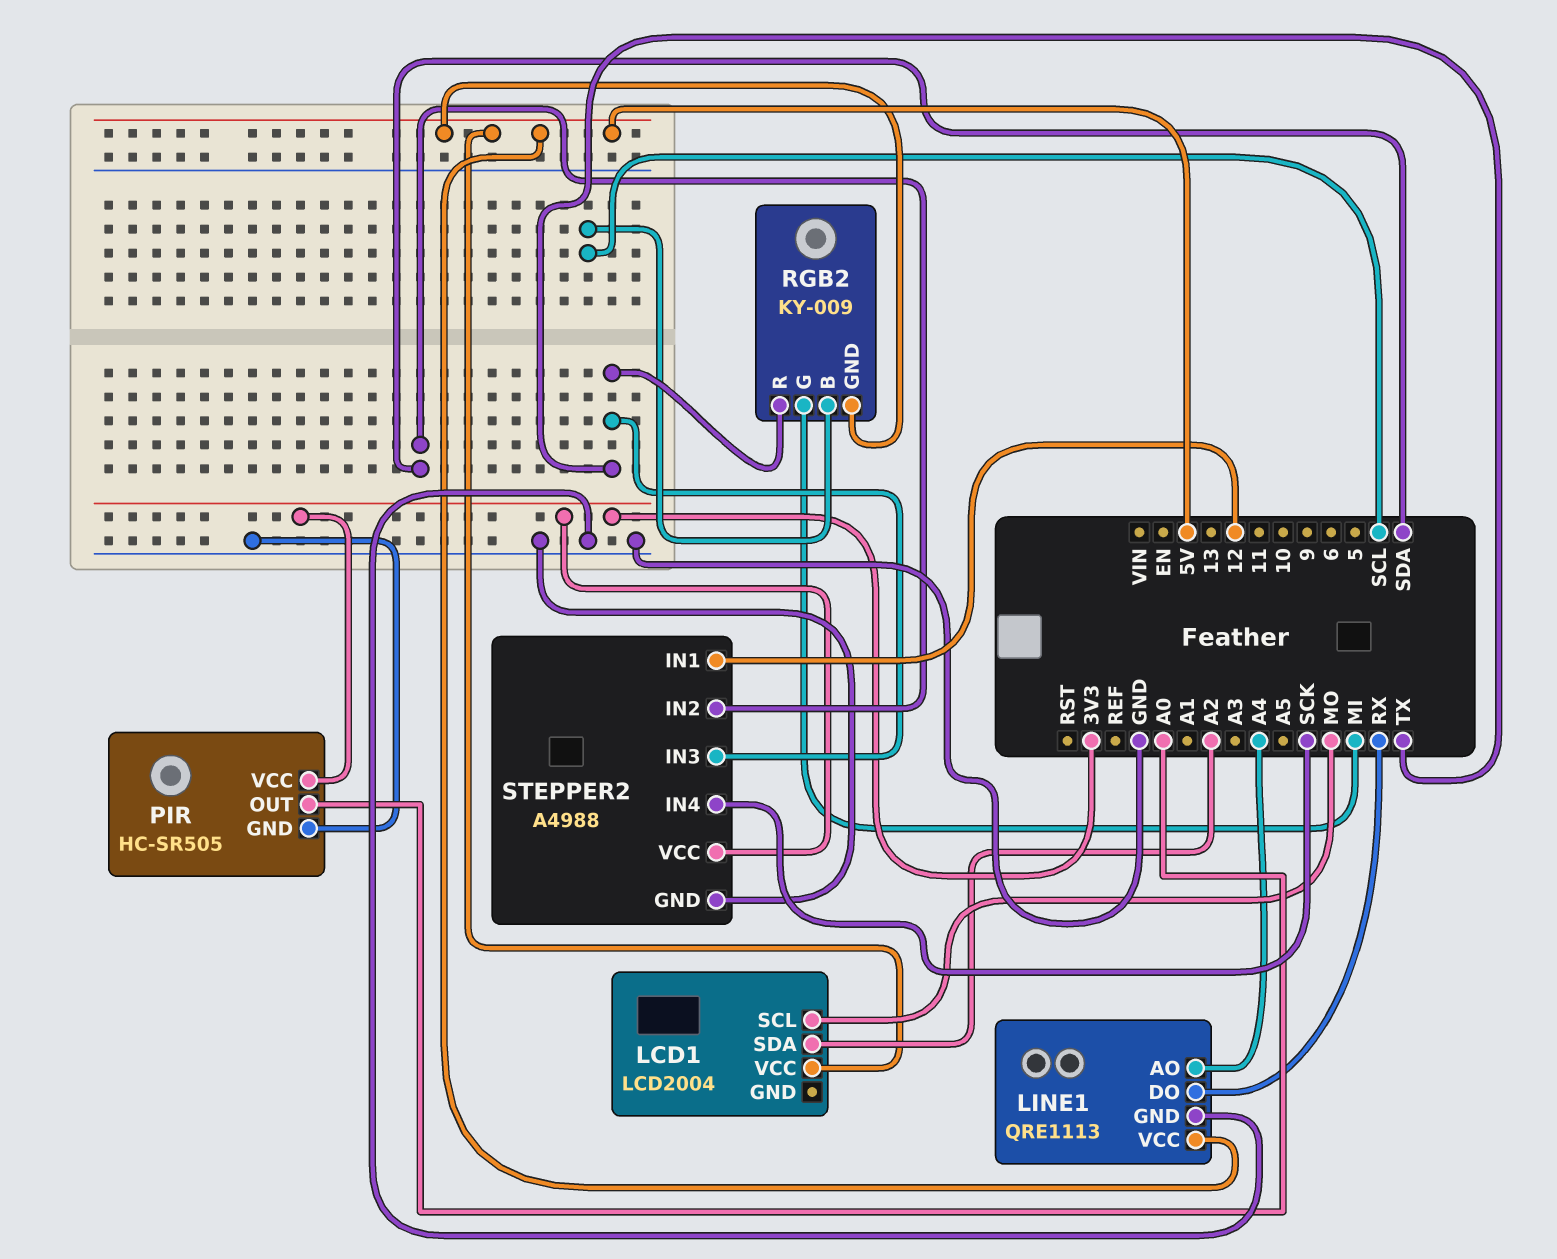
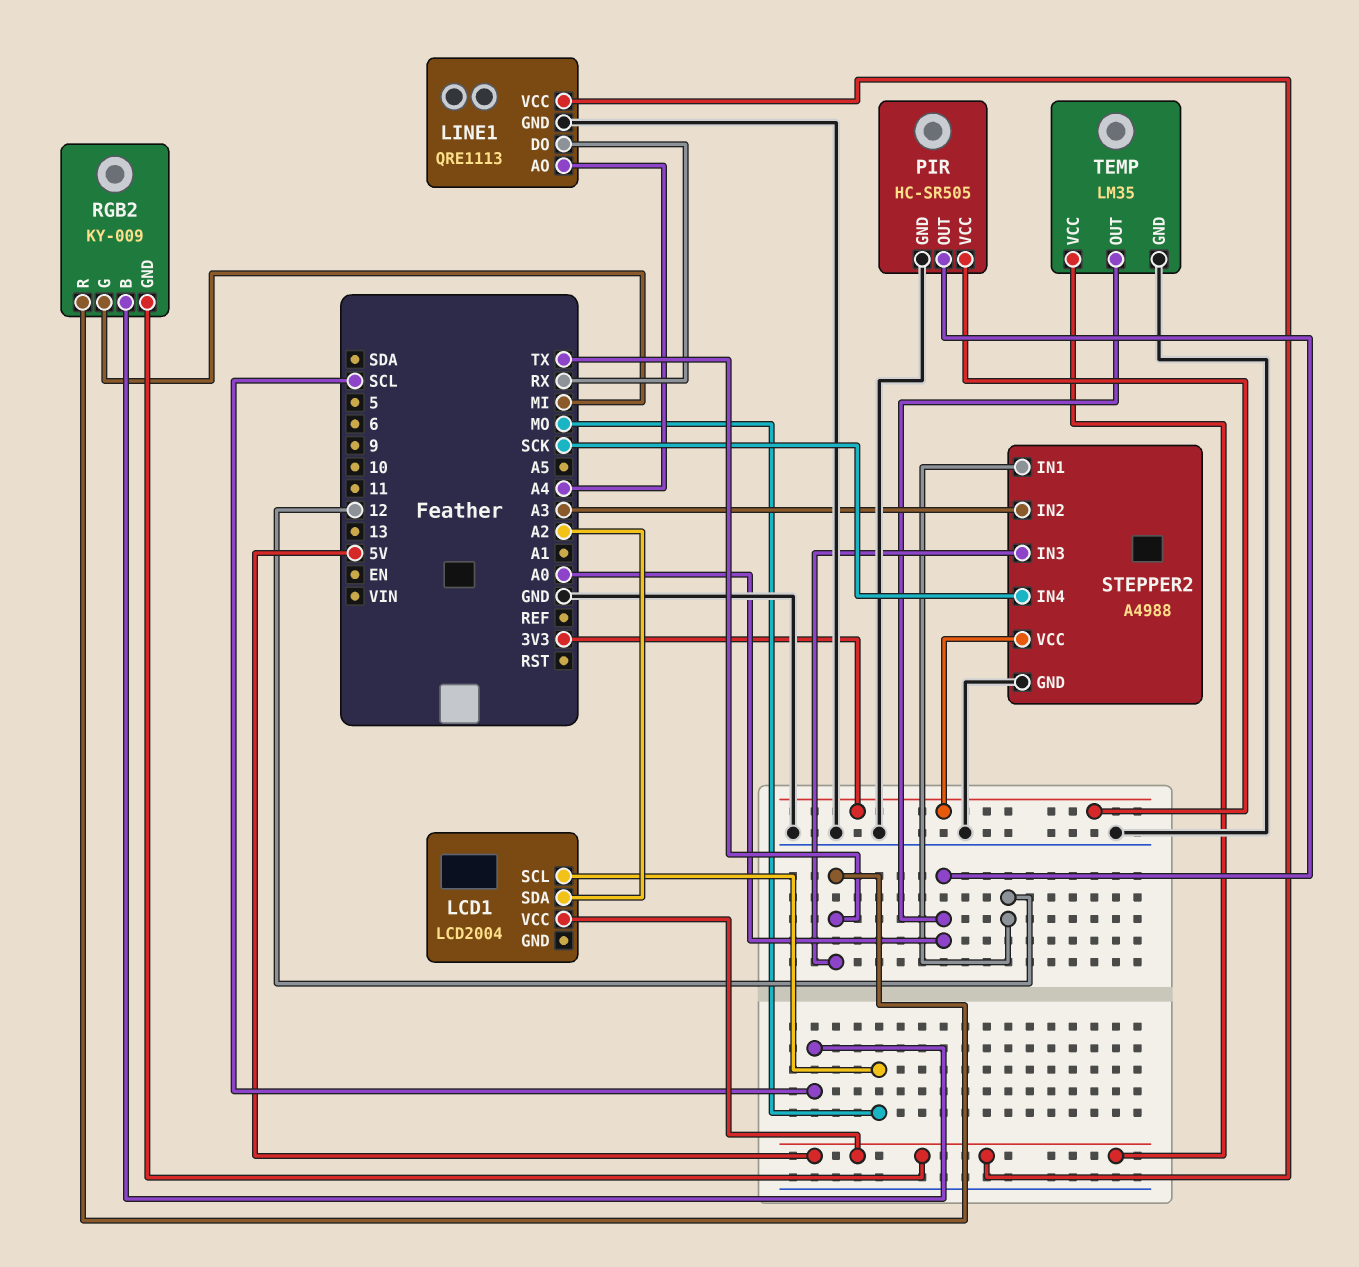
STEPPER2 pin IN2: SDA -> A3
TEMP: none -> LM35
TEMP pin GND: none -> GND
TEMP pin OUT: none -> A0
TEMP pin VCC: none -> 5V

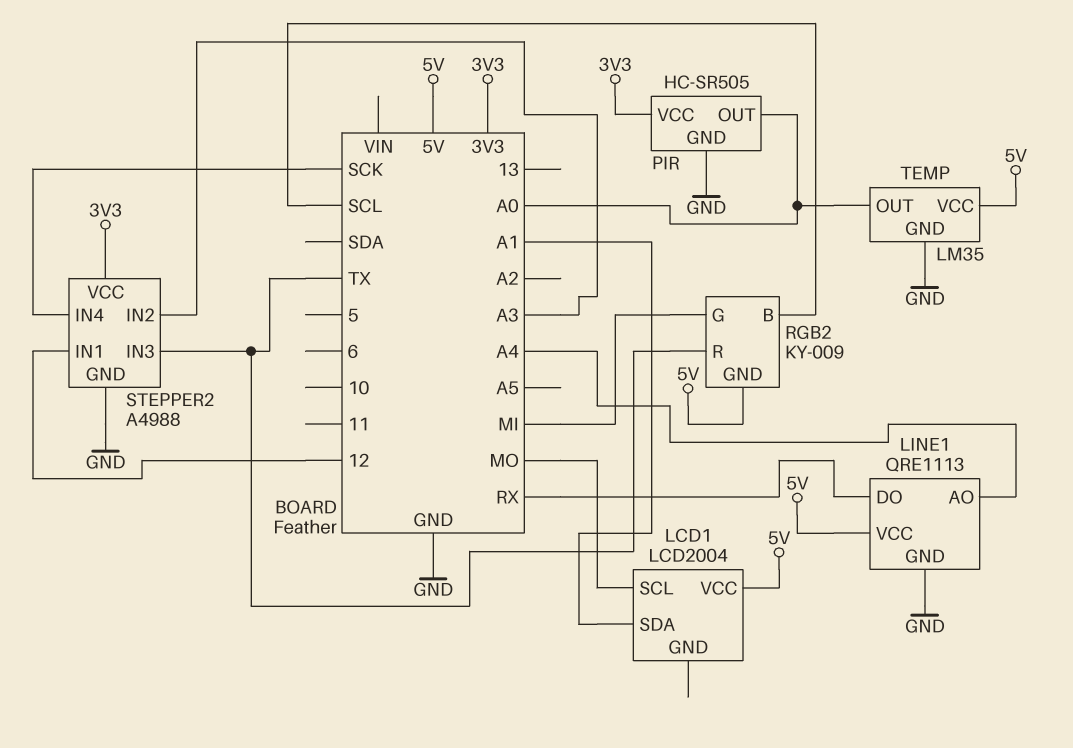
LCD1 pin SDA: A2 -> A1

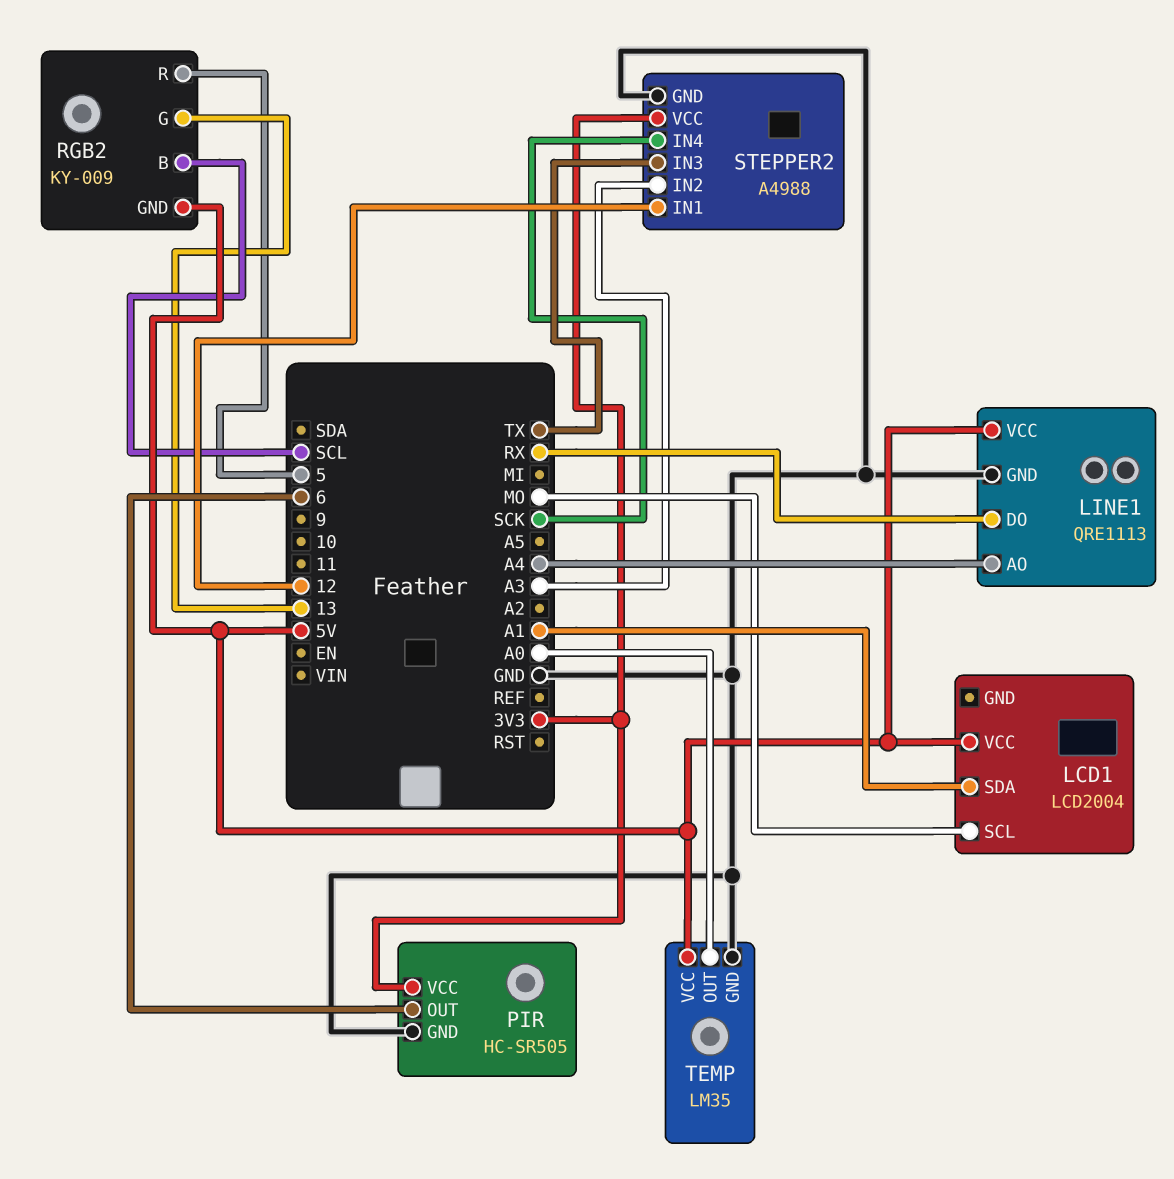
PIR pin OUT: A0 -> 6
RGB2 pin G: MI -> 13
RGB2 pin R: TX -> 5

